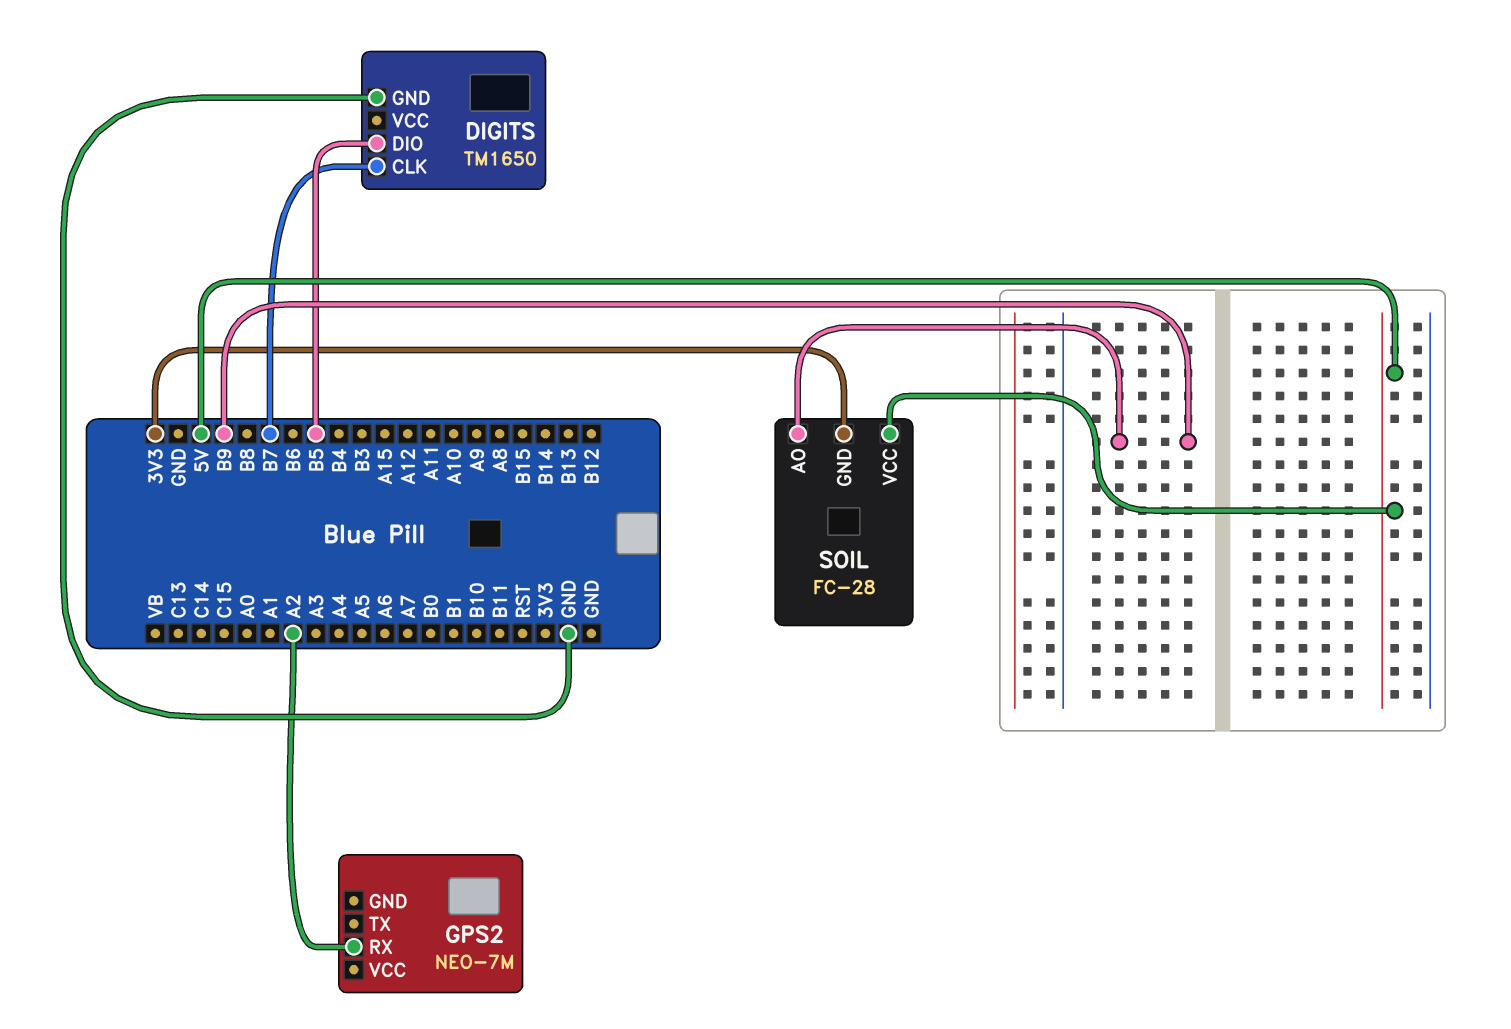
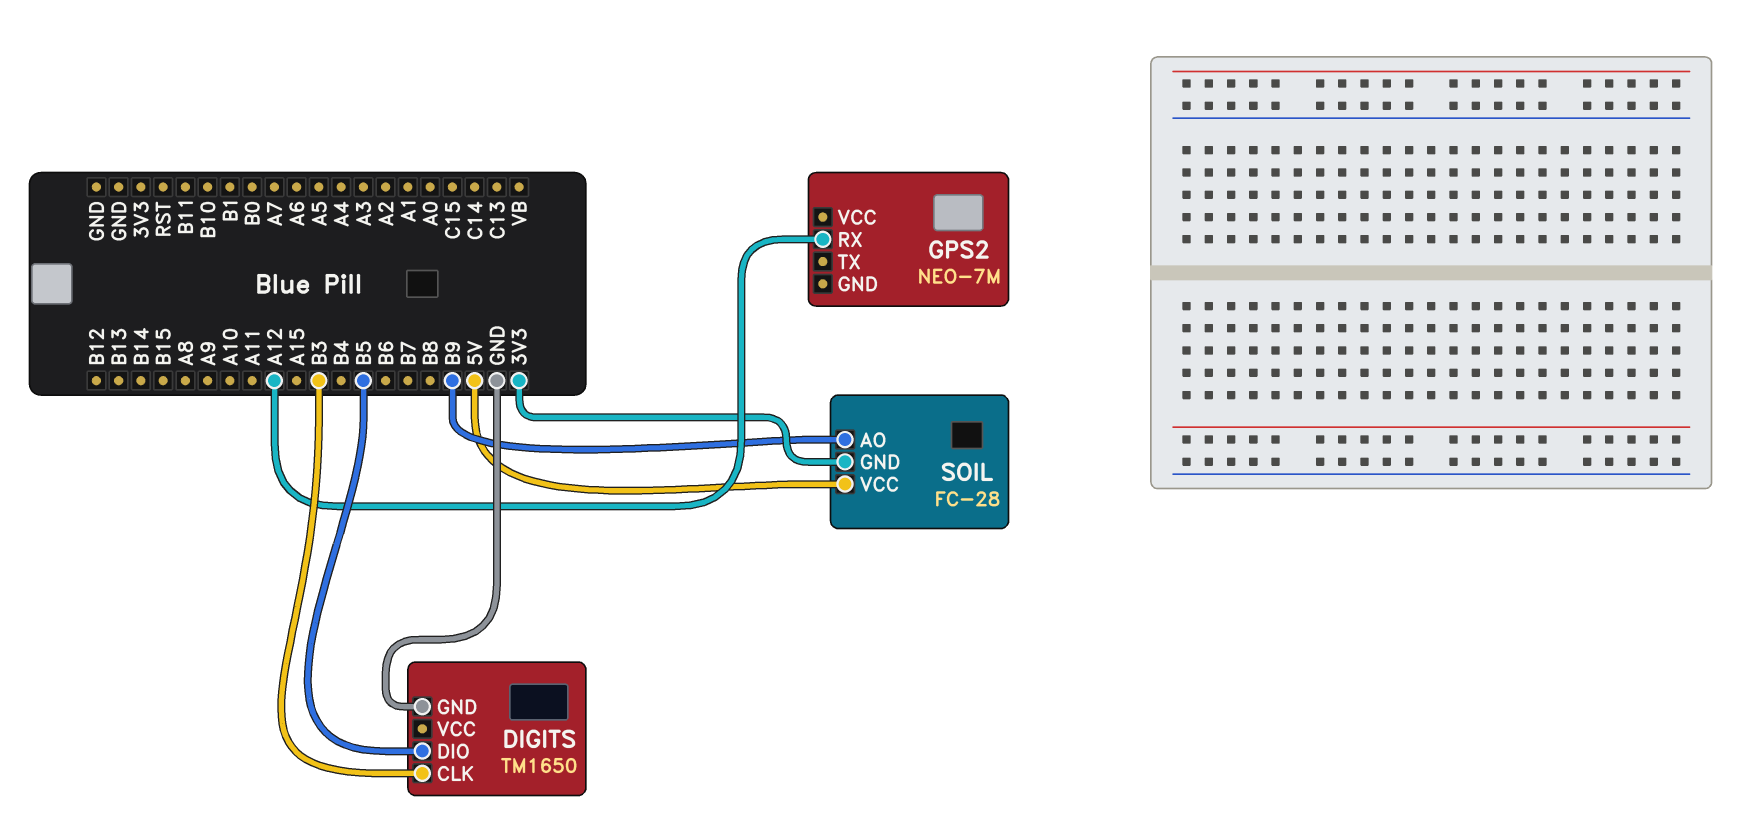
DIGITS pin CLK: B7 -> B3
GPS2 pin RX: A2 -> A12

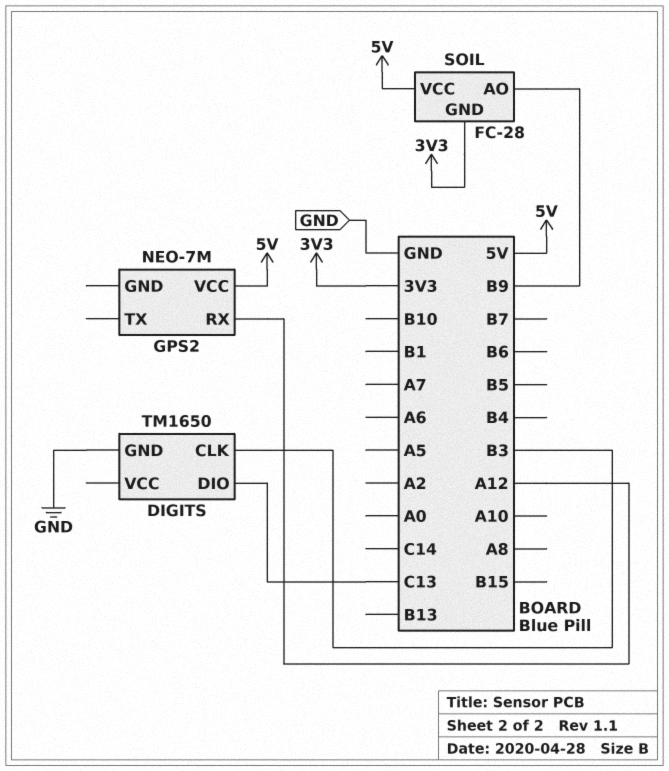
DIGITS pin DIO: B5 -> C13
GPS2 pin VCC: none -> 5V

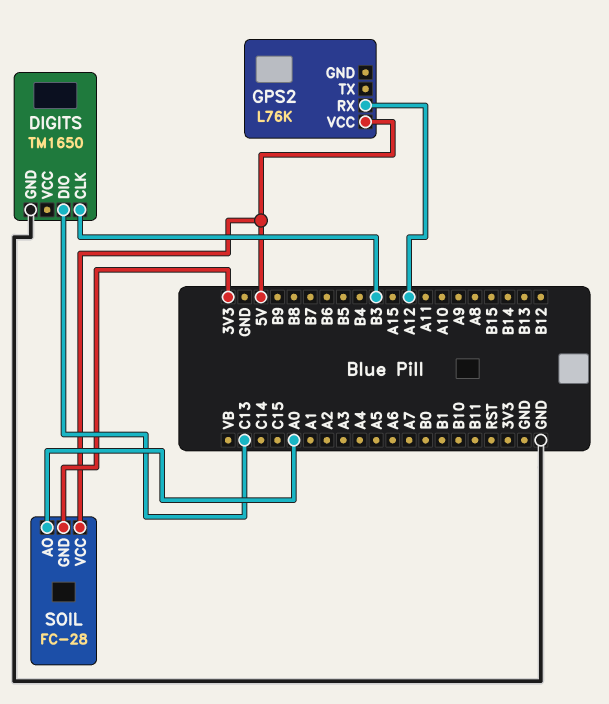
GPS2: NEO-7M -> L76K
SOIL pin AO: B9 -> A0

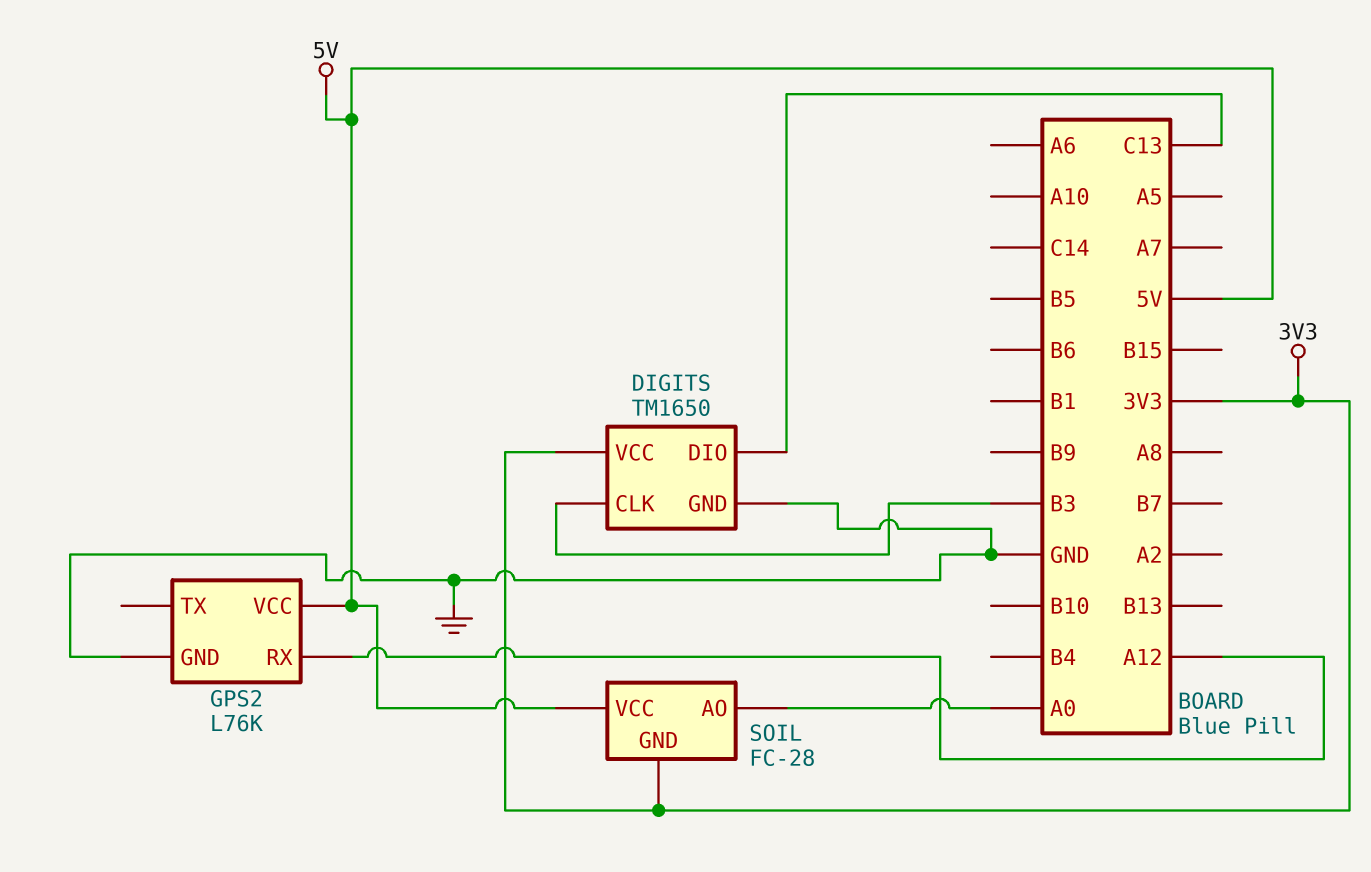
DIGITS pin VCC: none -> 3V3
GPS2 pin GND: none -> GND

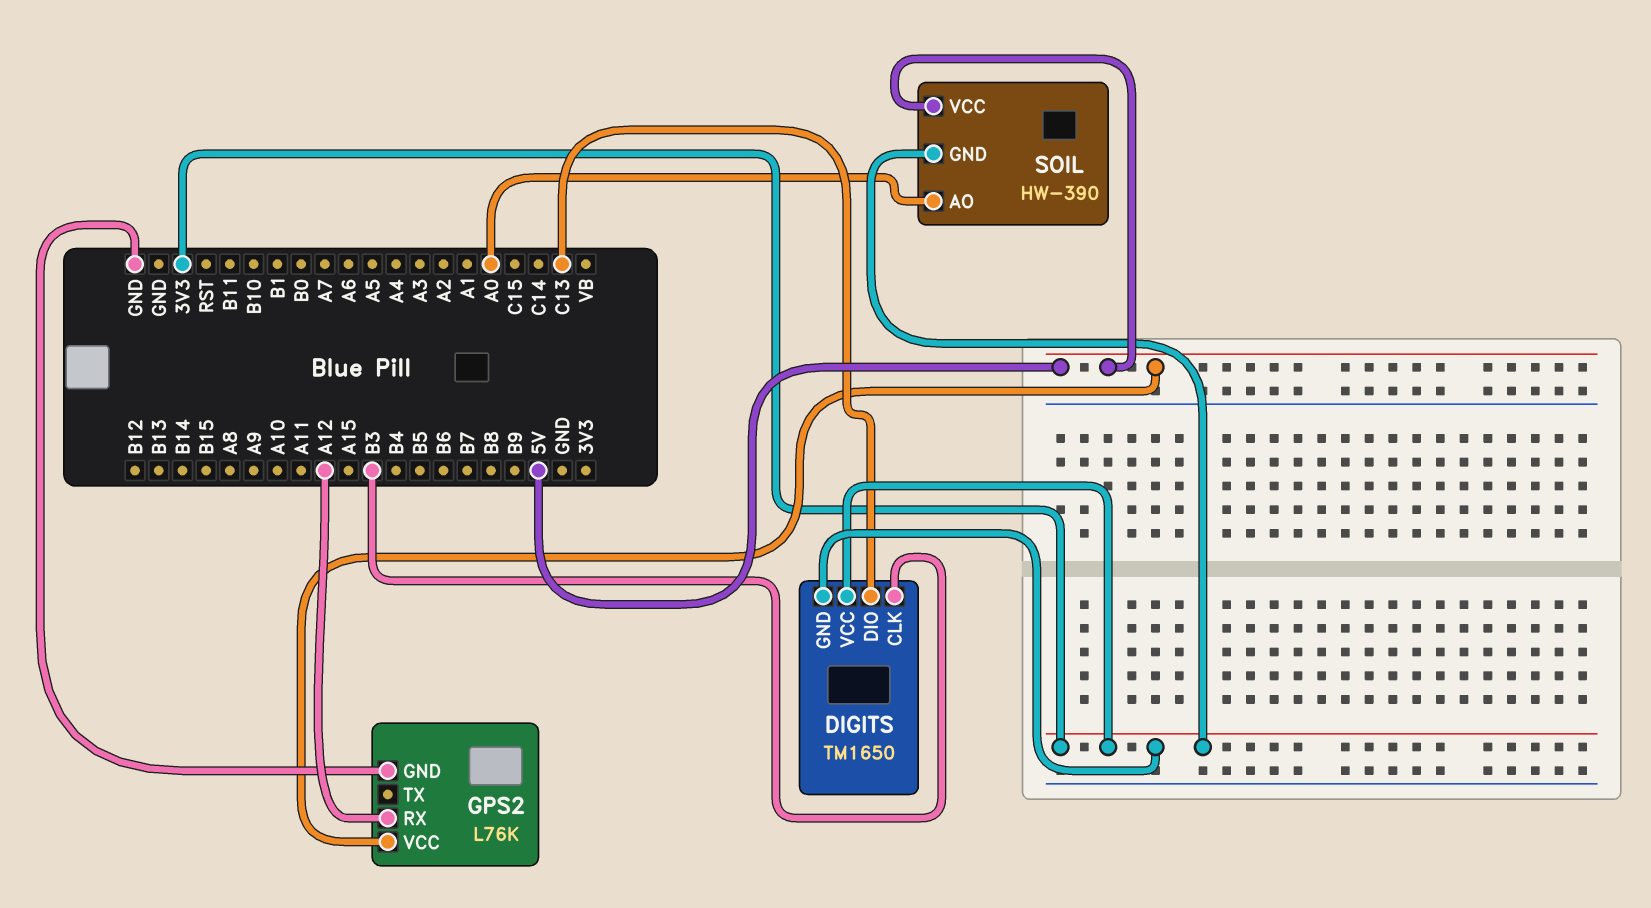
DIGITS pin GND: GND -> 3V3
SOIL: FC-28 -> HW-390

